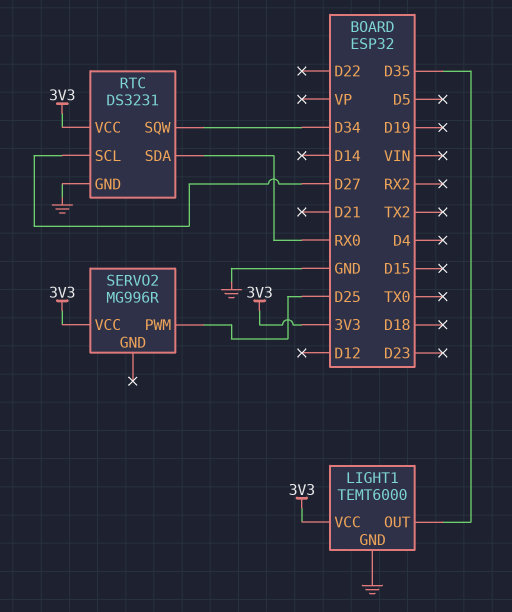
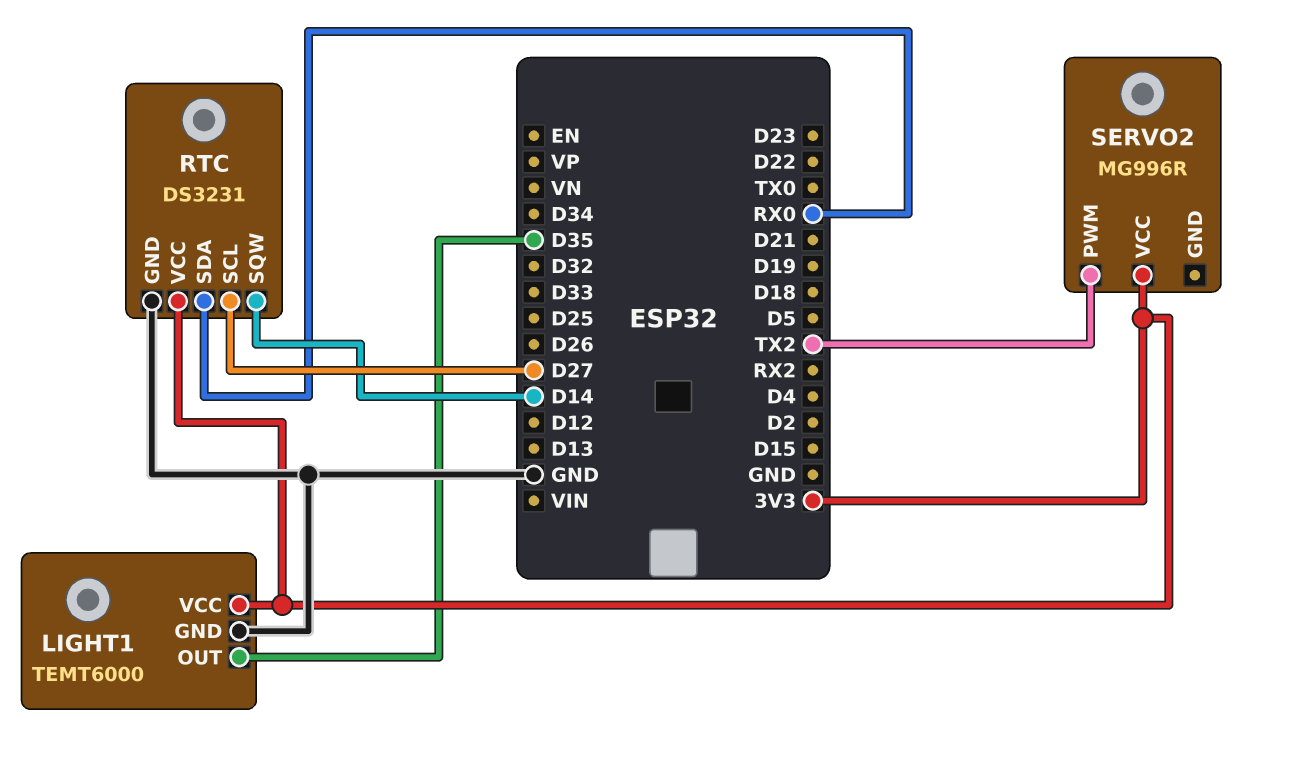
RTC pin SQW: D34 -> D14
SERVO2 pin PWM: D25 -> TX2

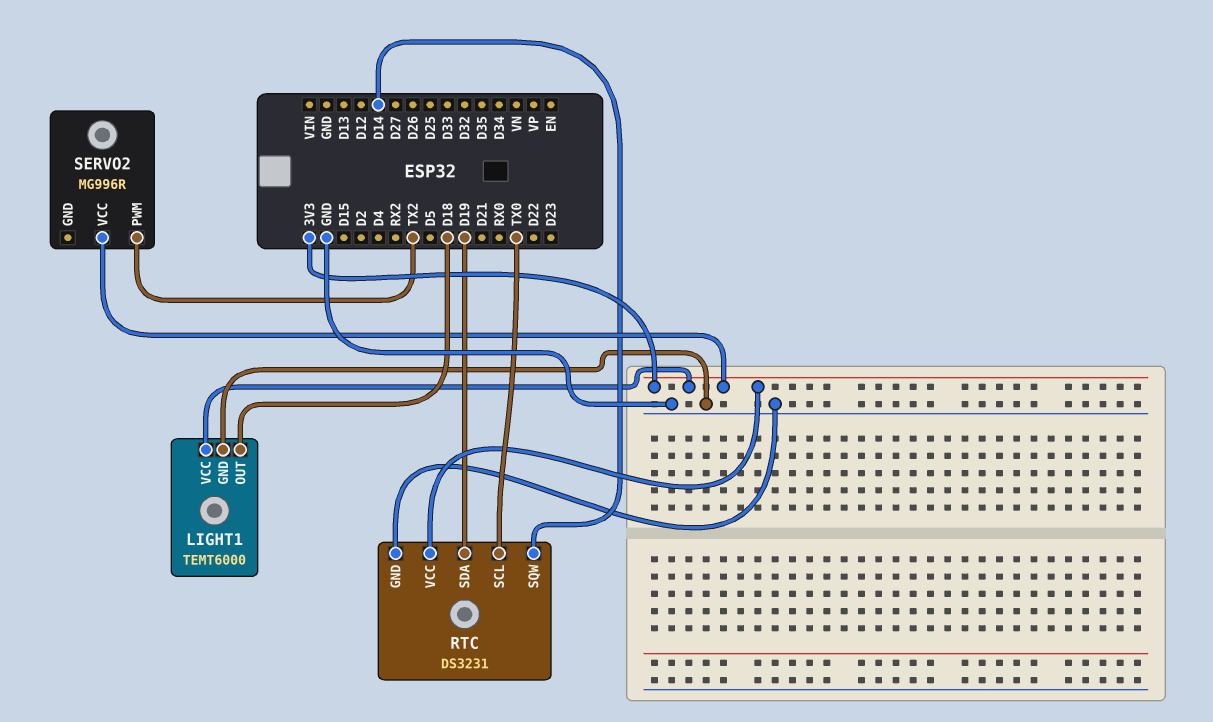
LIGHT1 pin OUT: D35 -> D18
RTC pin SCL: D27 -> TX0
RTC pin SDA: RX0 -> D19

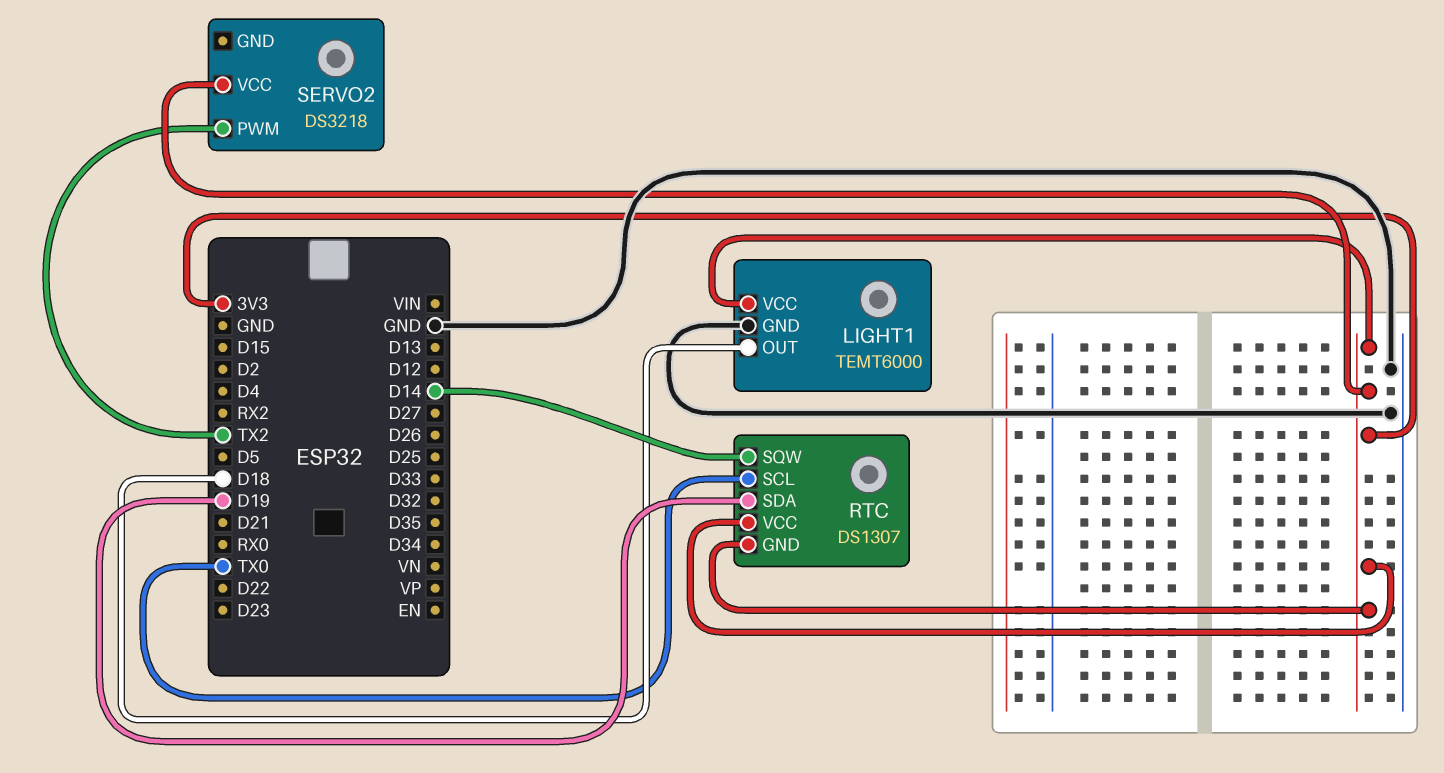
RTC: DS3231 -> DS1307
RTC pin GND: GND -> 3V3
SERVO2: MG996R -> DS3218

